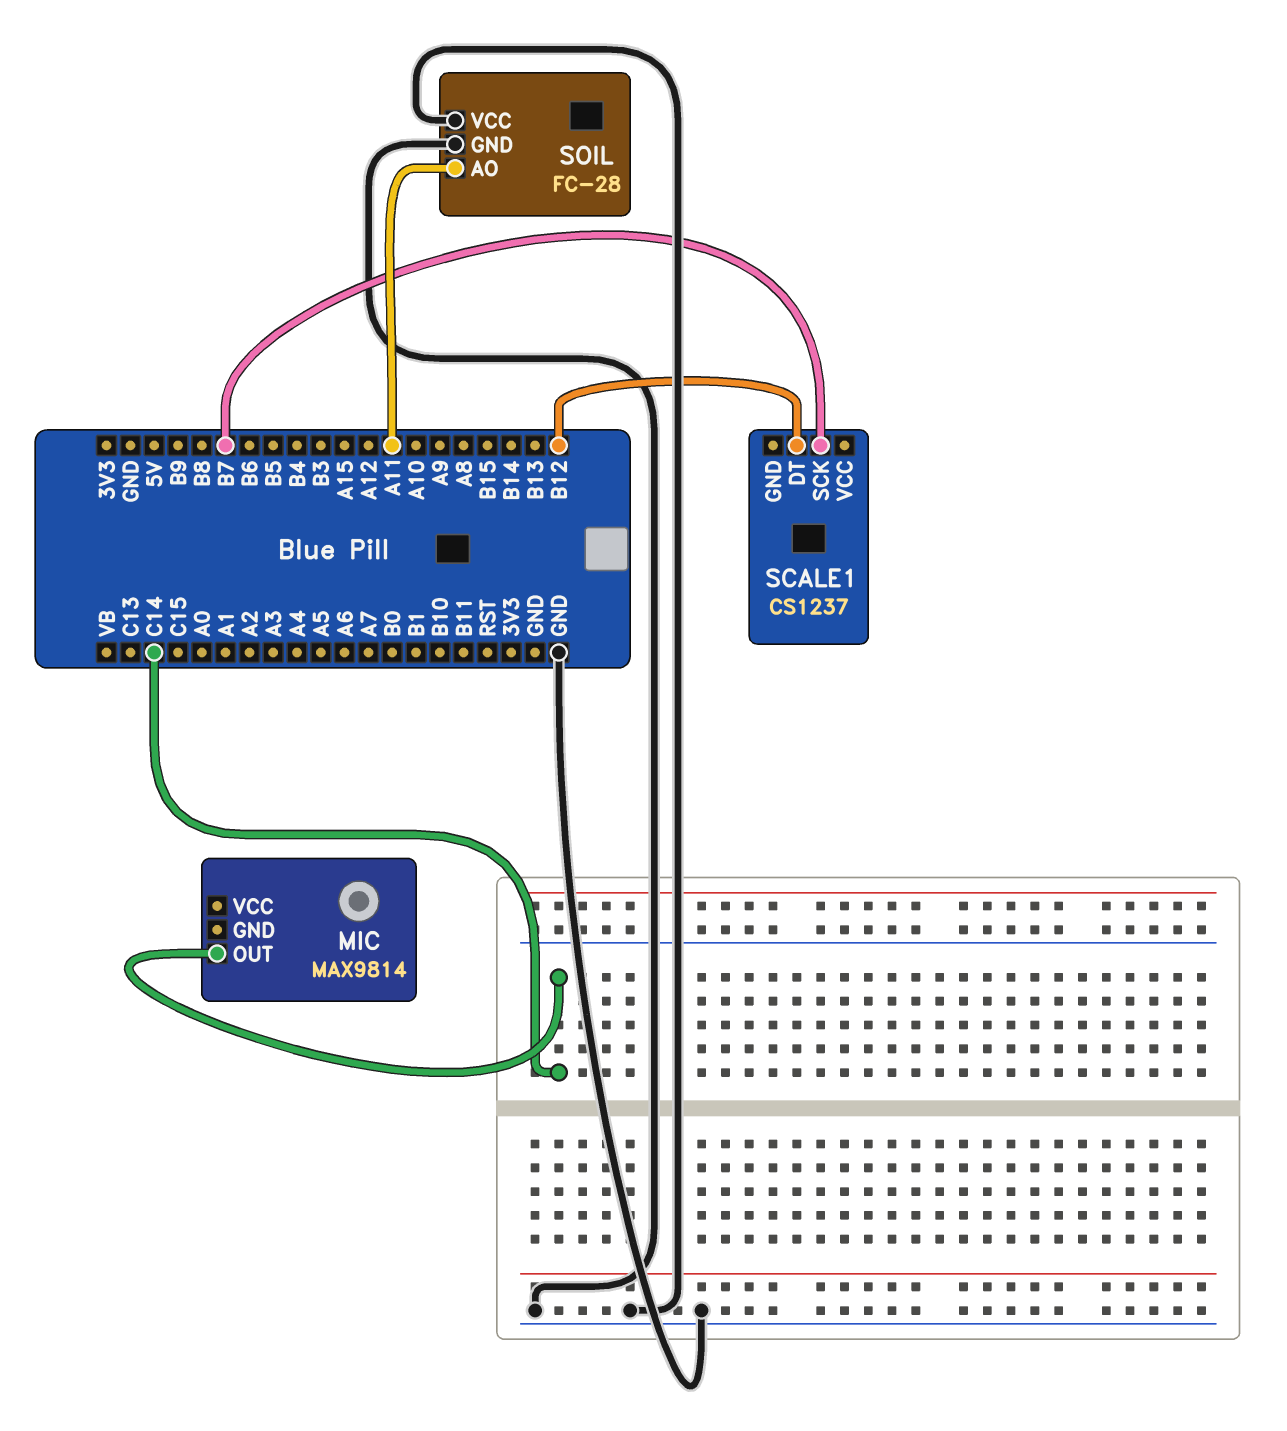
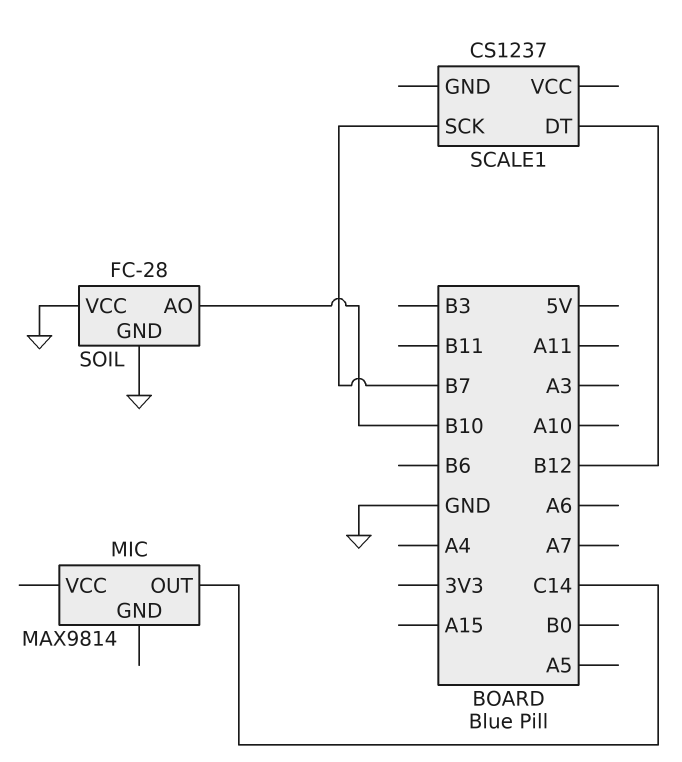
SOIL pin AO: A11 -> B10

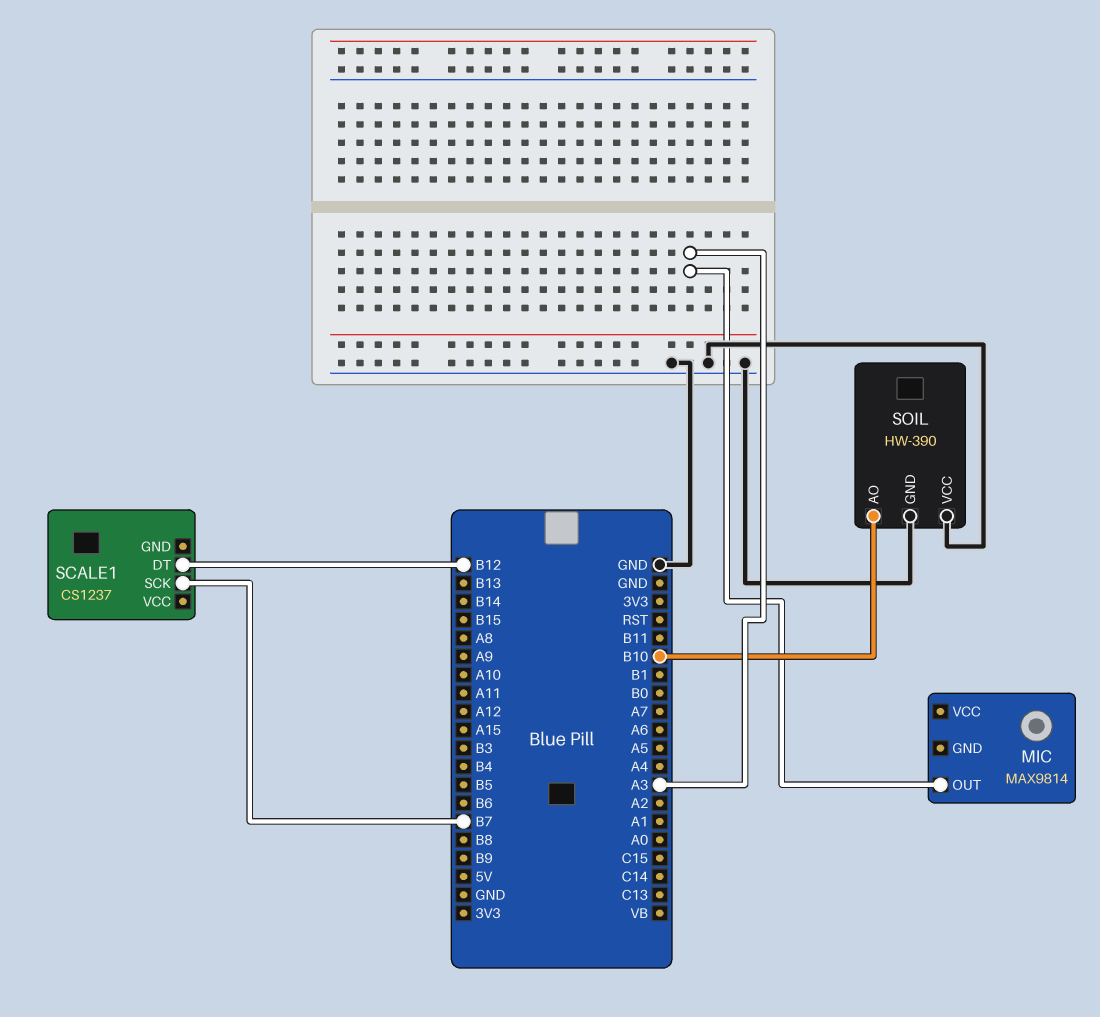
MIC pin OUT: C14 -> A3
SOIL: FC-28 -> HW-390

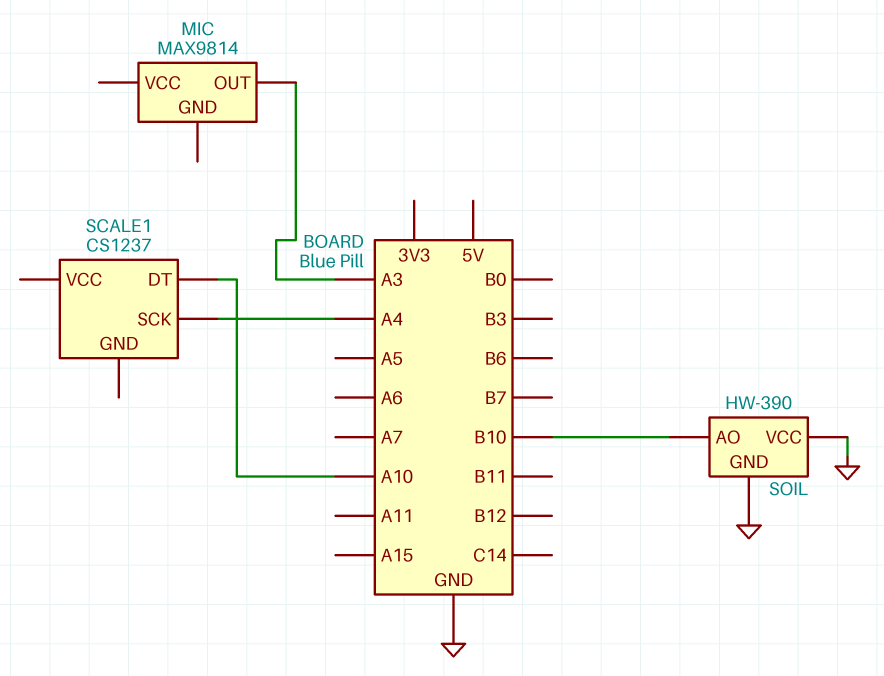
SCALE1 pin DT: B12 -> A10
SCALE1 pin SCK: B7 -> A4

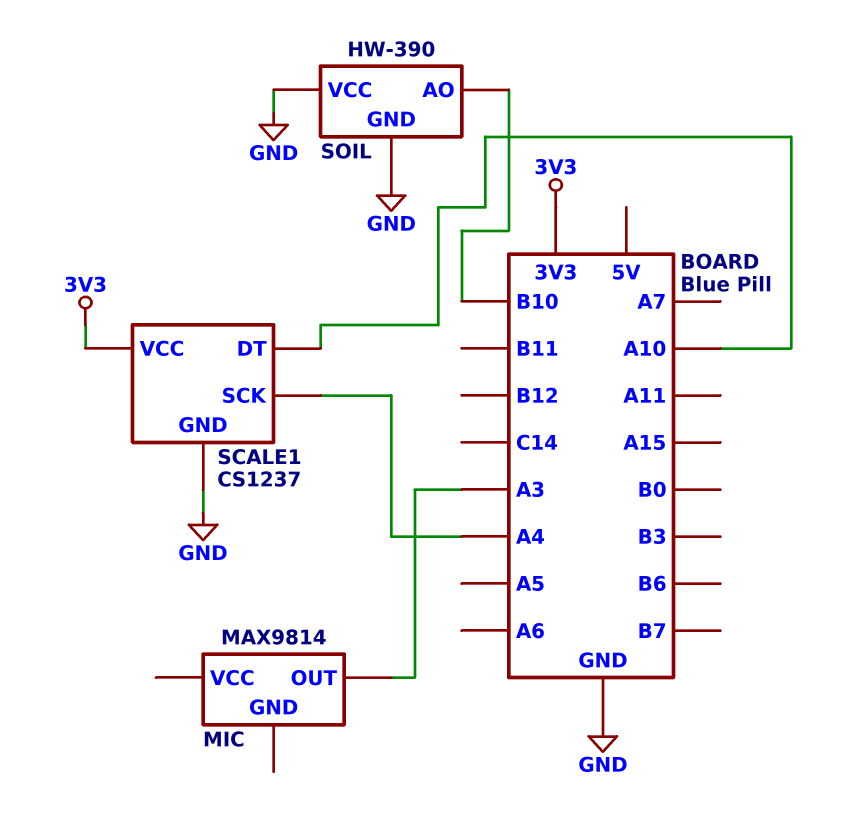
SCALE1 pin GND: none -> GND
SCALE1 pin VCC: none -> 3V3

